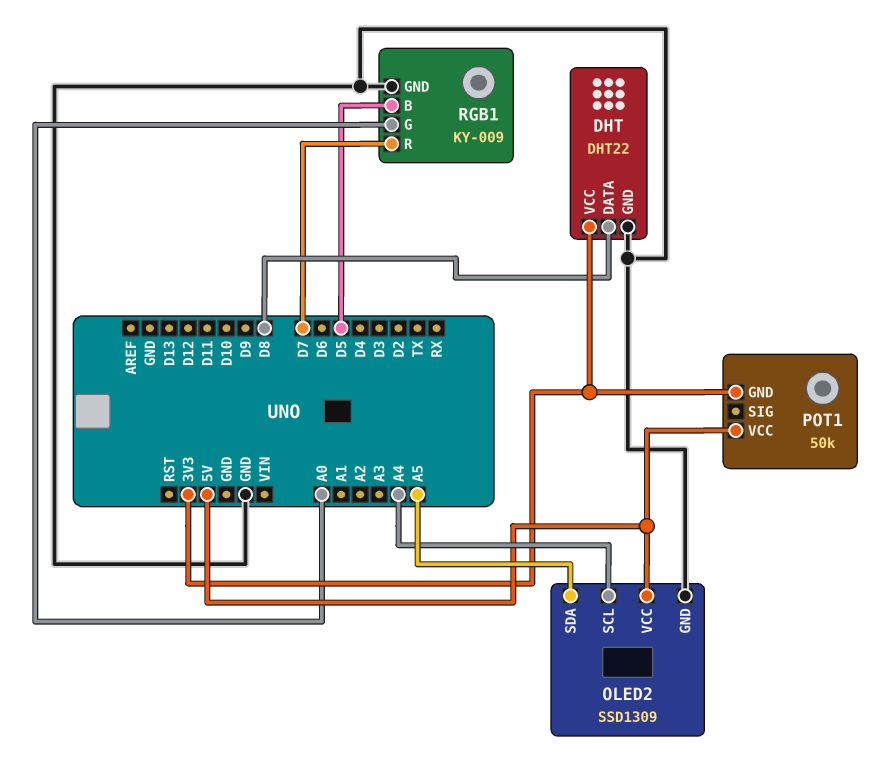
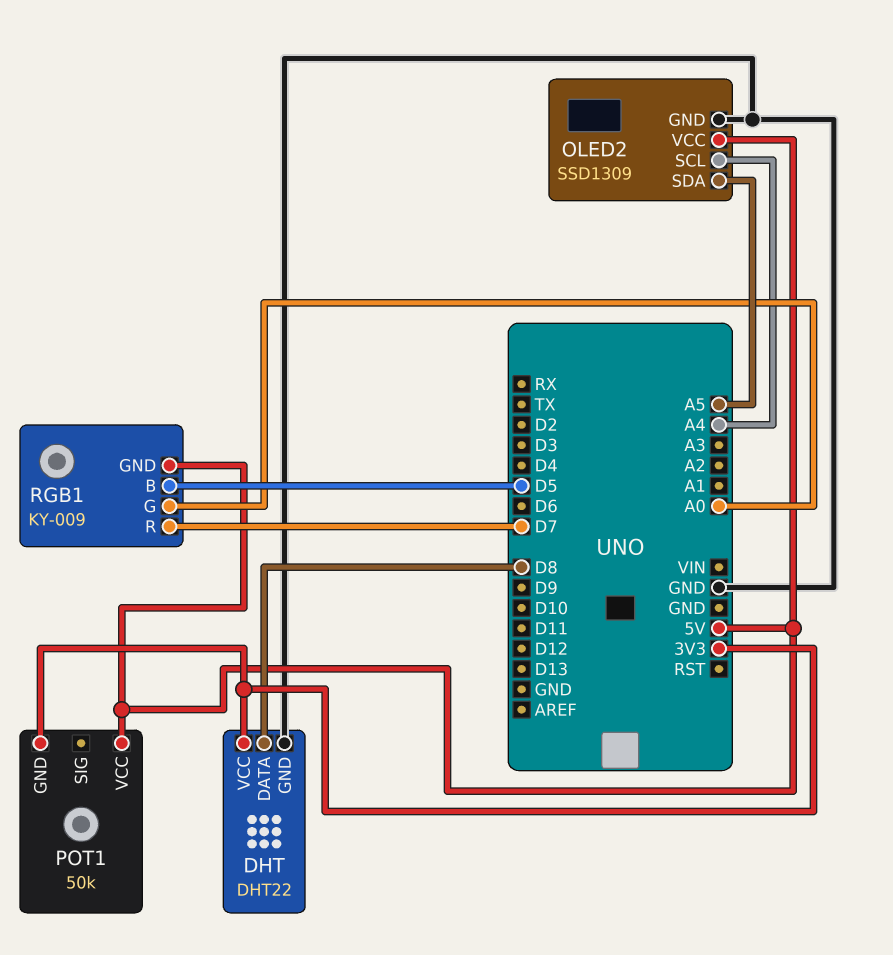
RGB1 pin GND: GND -> 5V

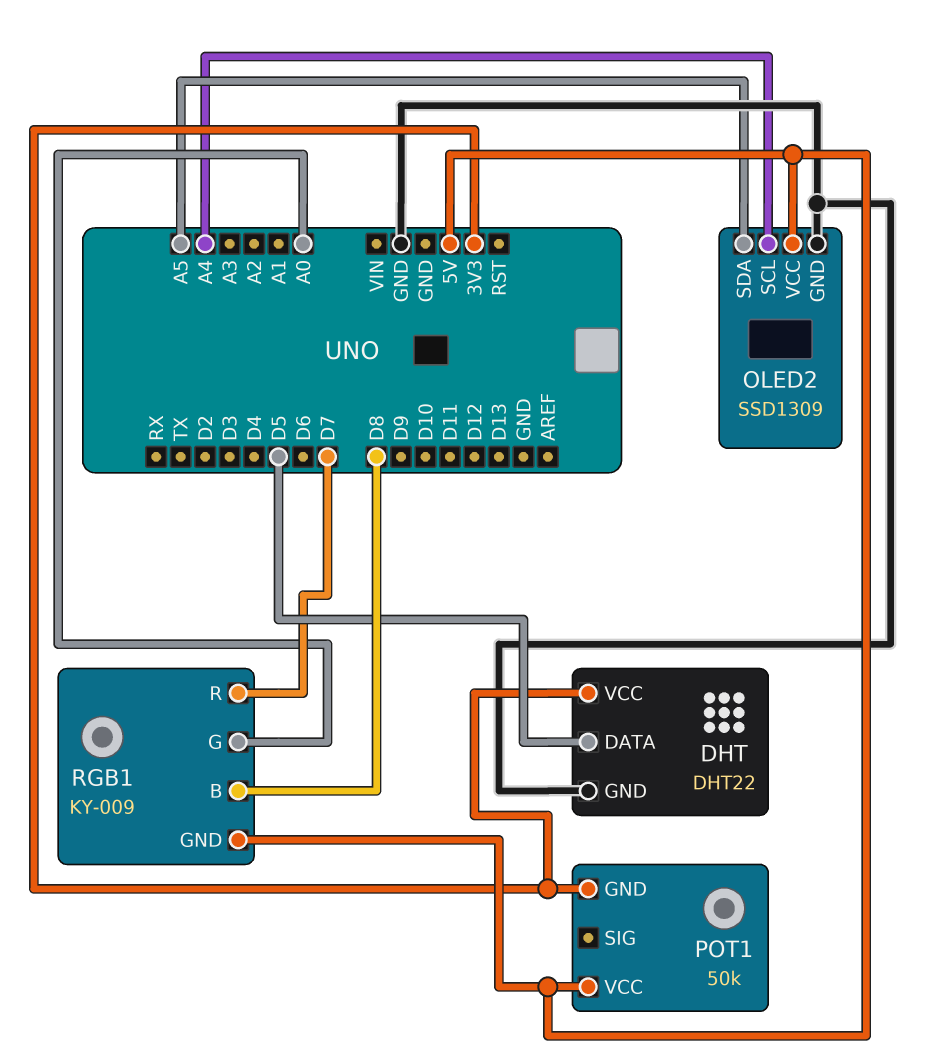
DHT pin DATA: D8 -> D5
RGB1 pin B: D5 -> D8

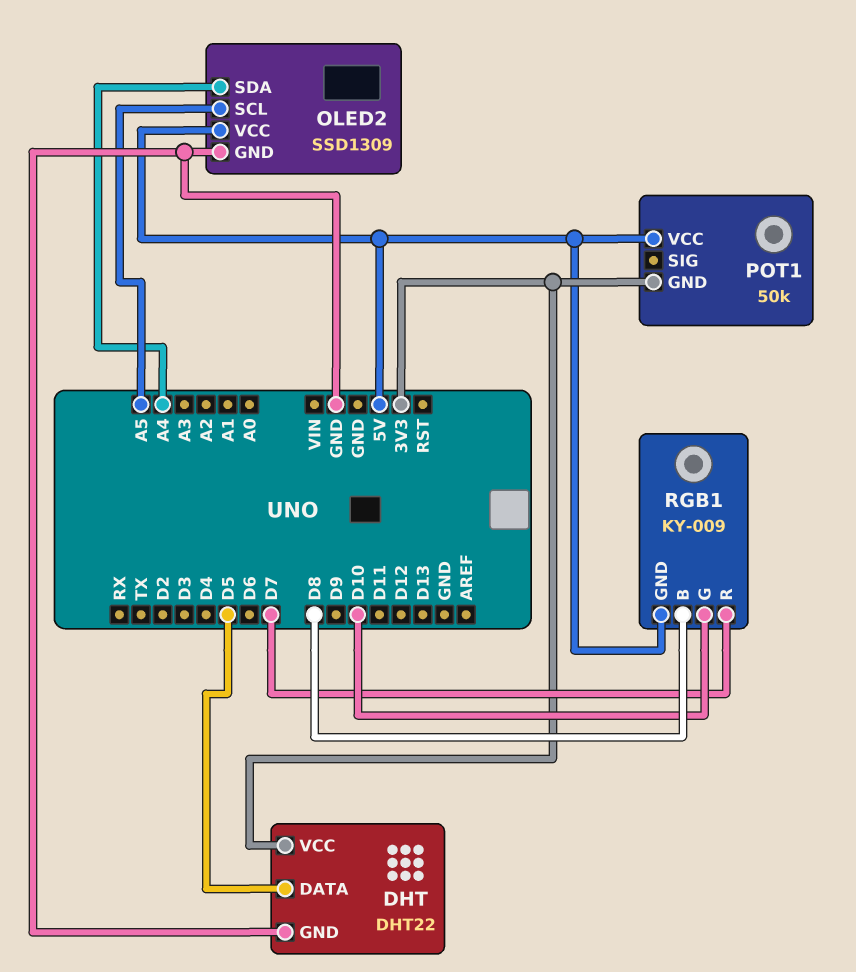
OLED2 pin SCL: A4 -> A5
OLED2 pin SDA: A5 -> A4
RGB1 pin G: A0 -> D10

